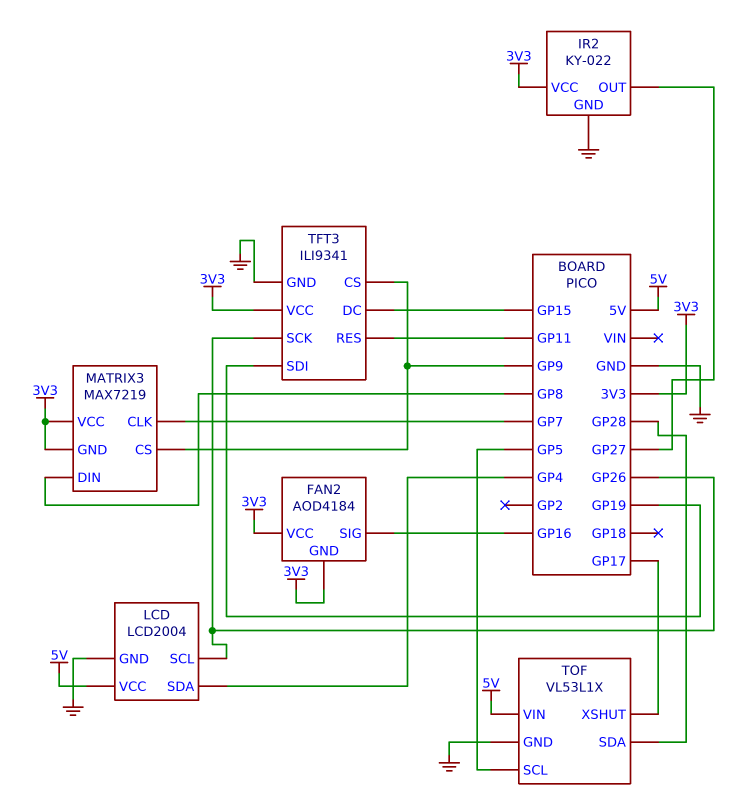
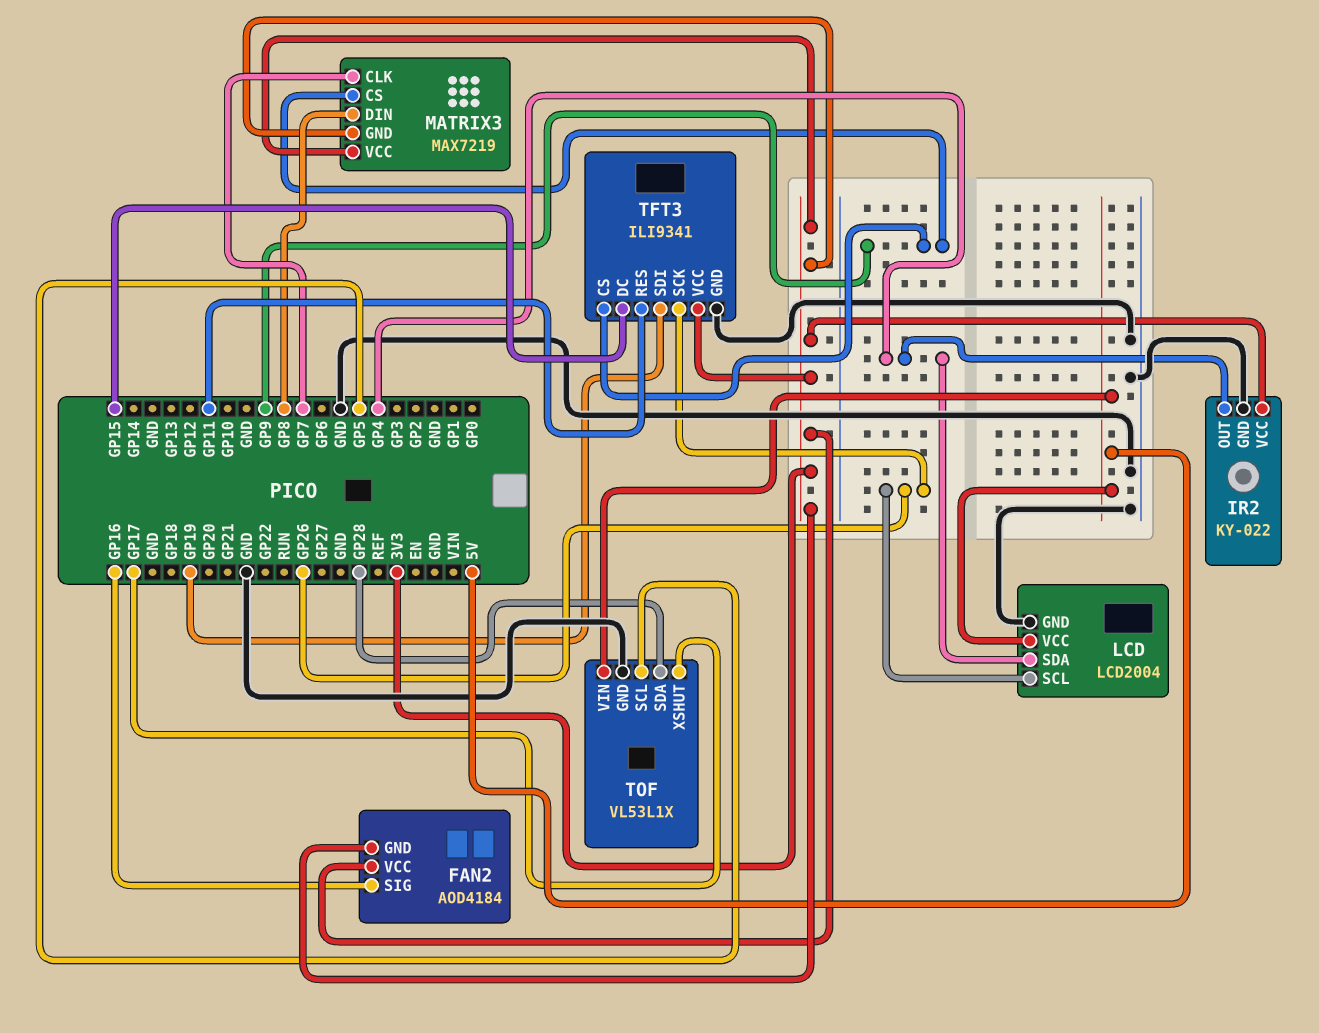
IR2 pin OUT: GP27 -> GP4

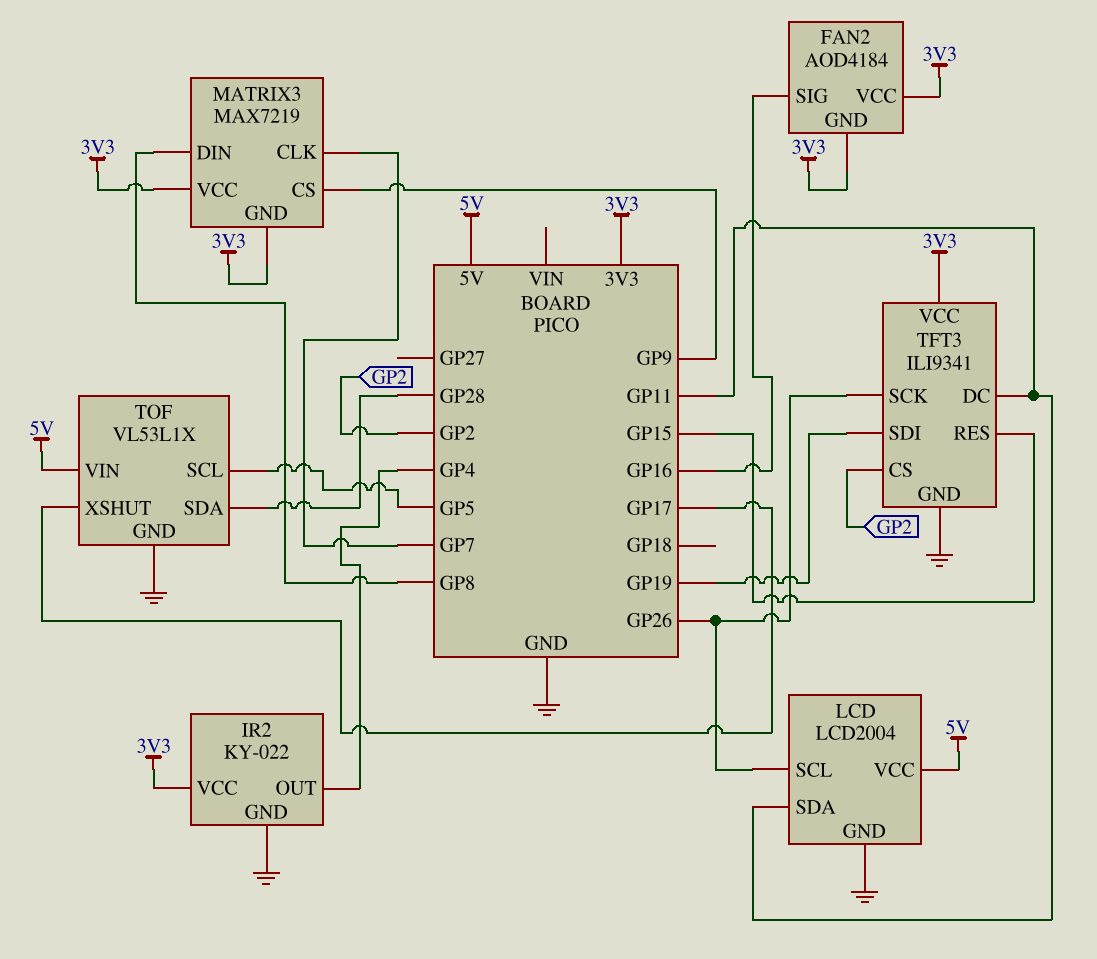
LCD pin SDA: GP4 -> GP11
TFT3 pin CS: GP9 -> GP2
TFT3 pin DC: GP15 -> GP11
TFT3 pin RES: GP11 -> GP15

